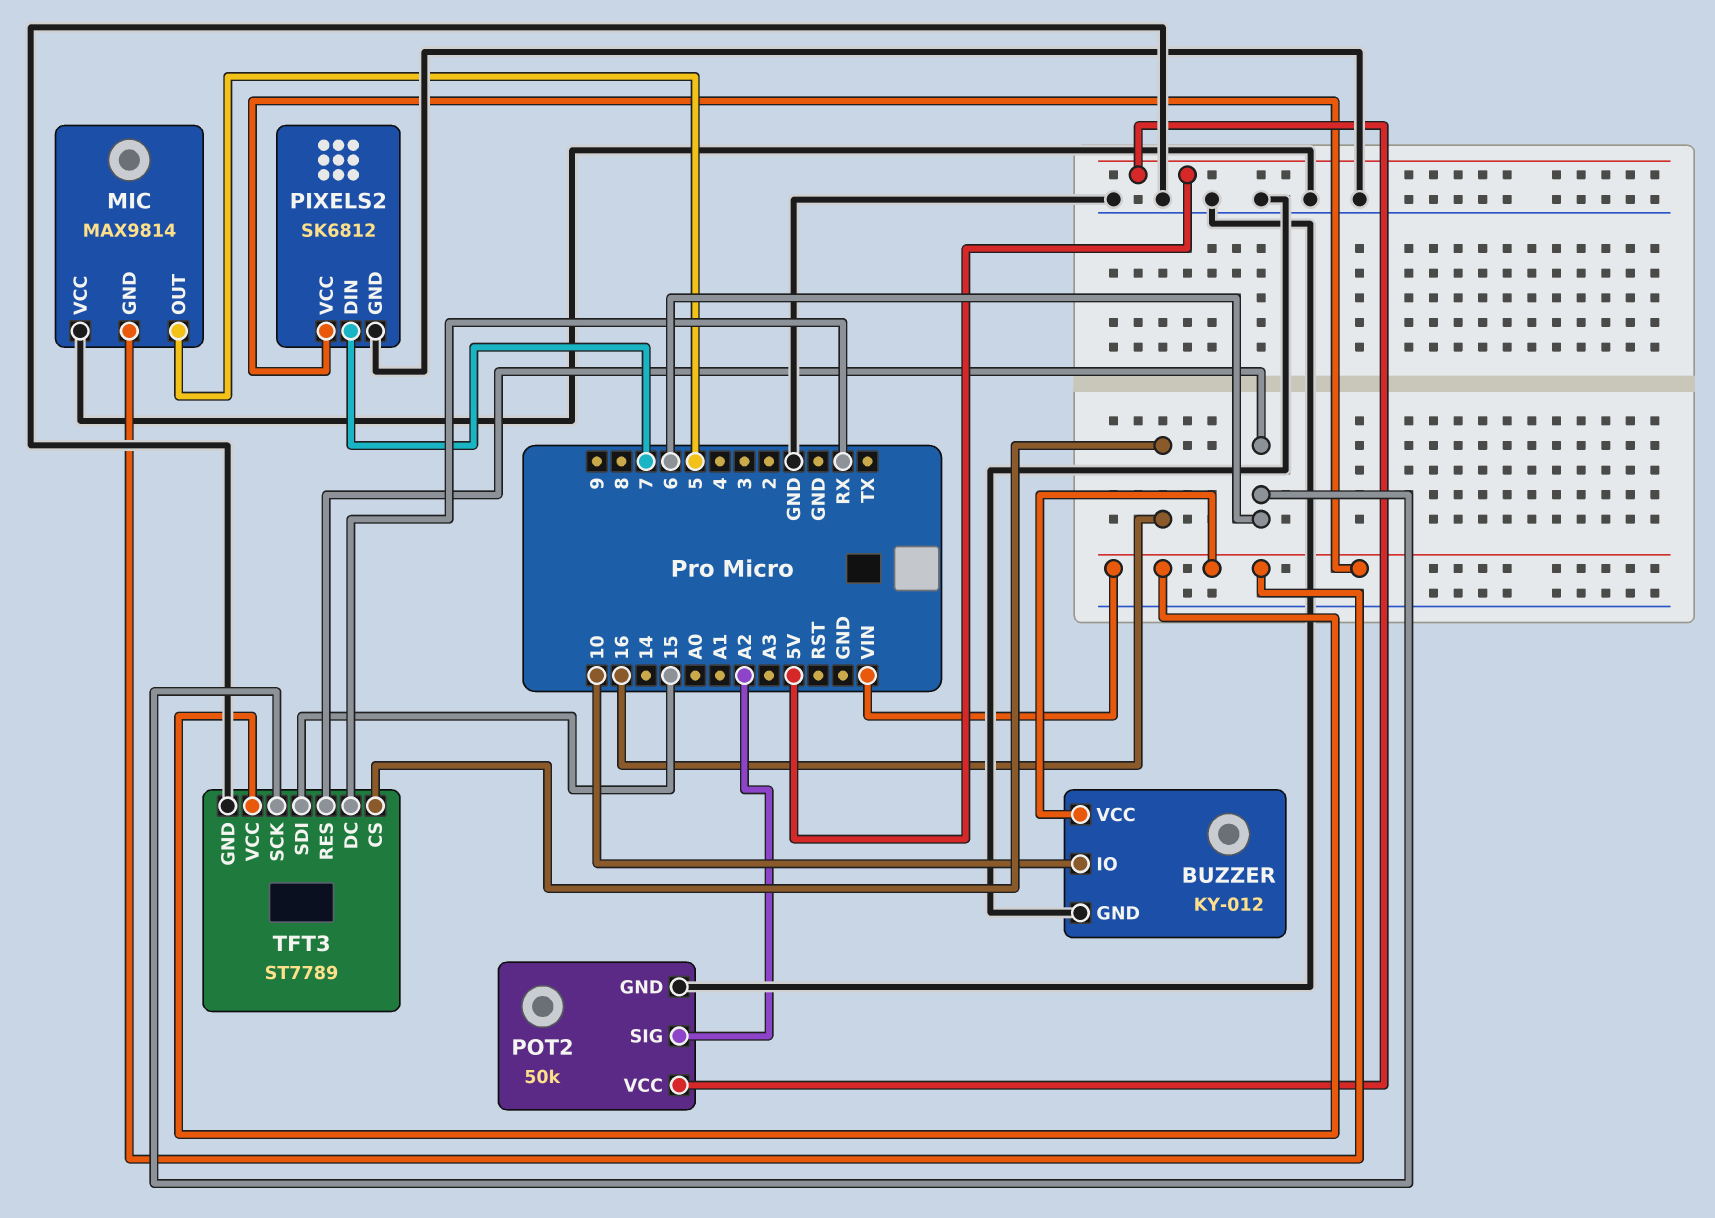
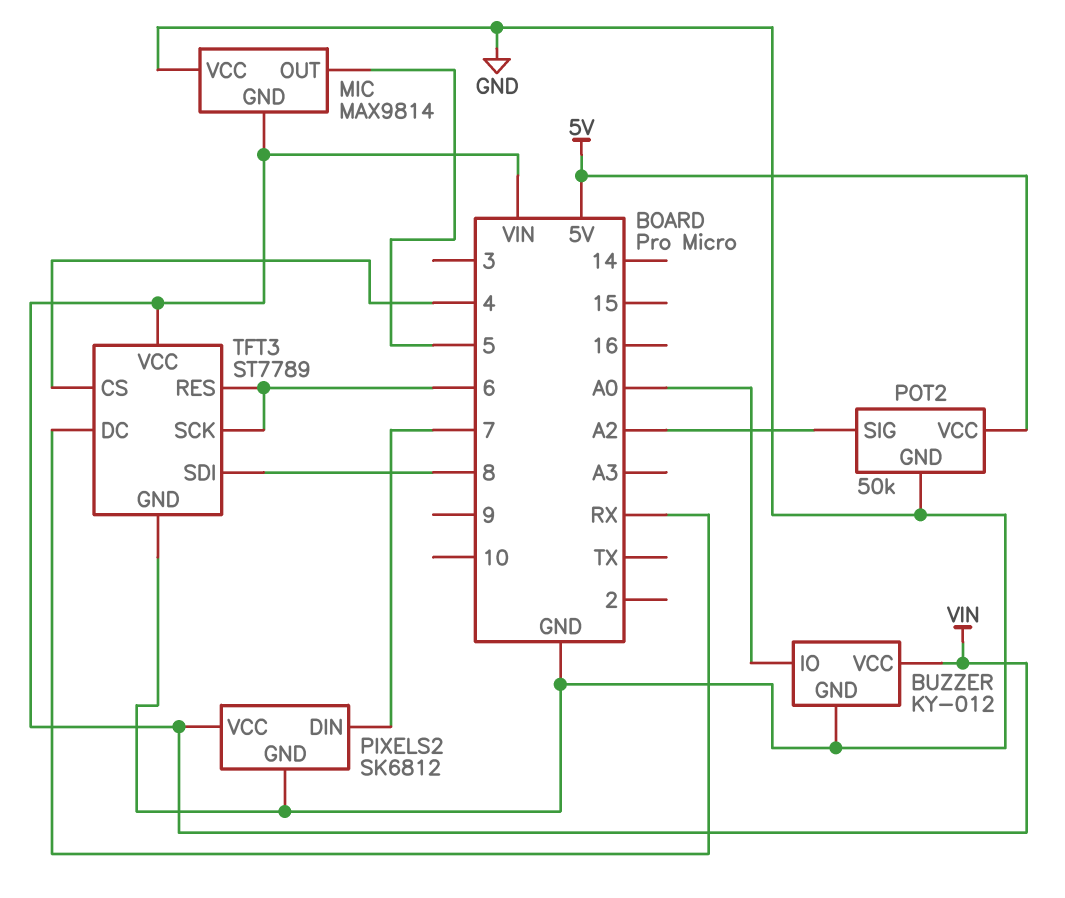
BUZZER pin IO: 10 -> A0
TFT3 pin CS: 16 -> 4
TFT3 pin SDI: 15 -> 8

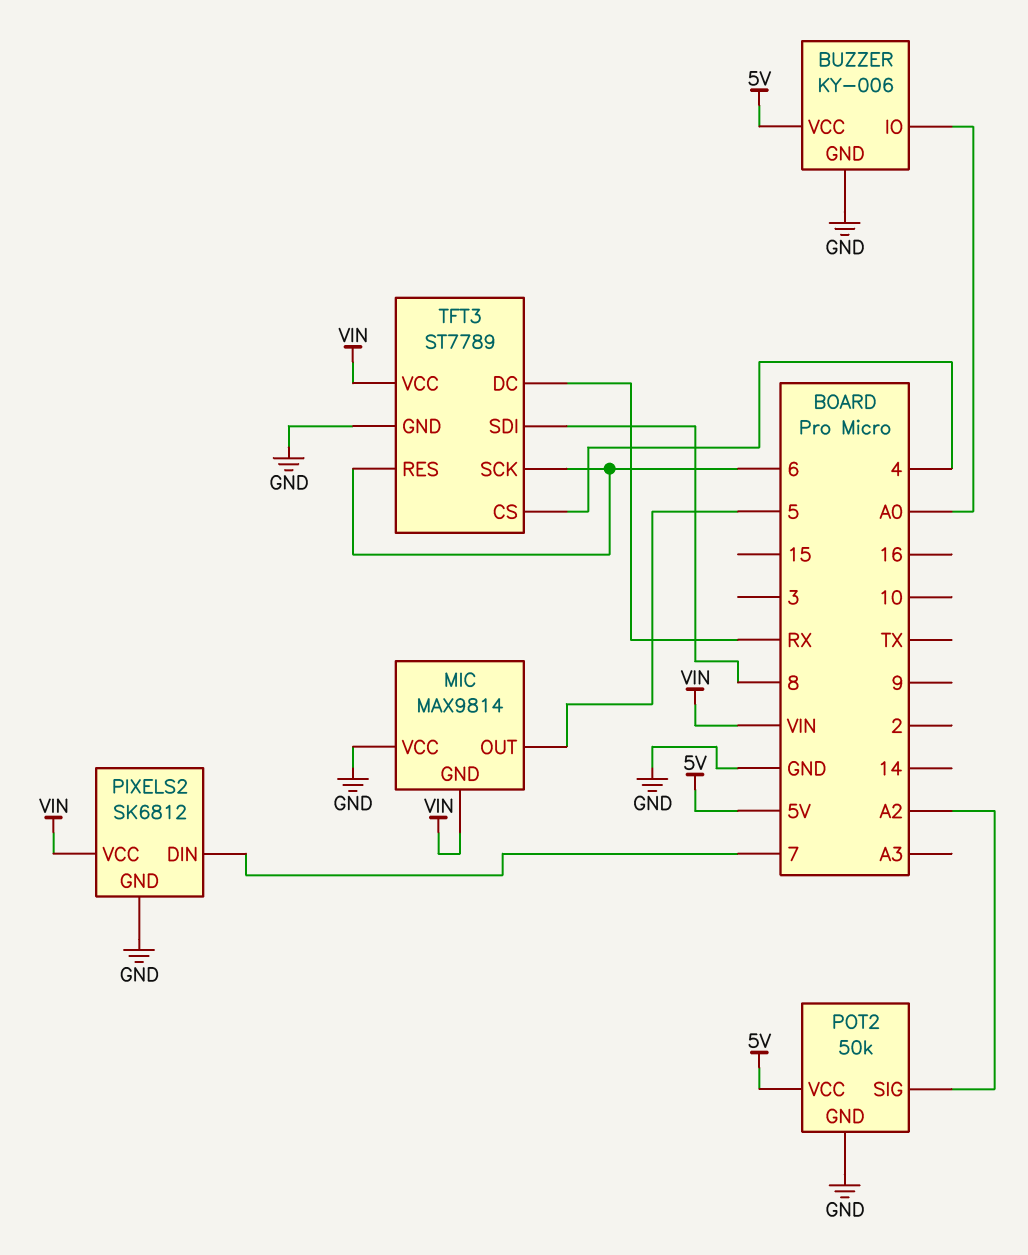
BUZZER: KY-012 -> KY-006
BUZZER pin VCC: VIN -> 5V

